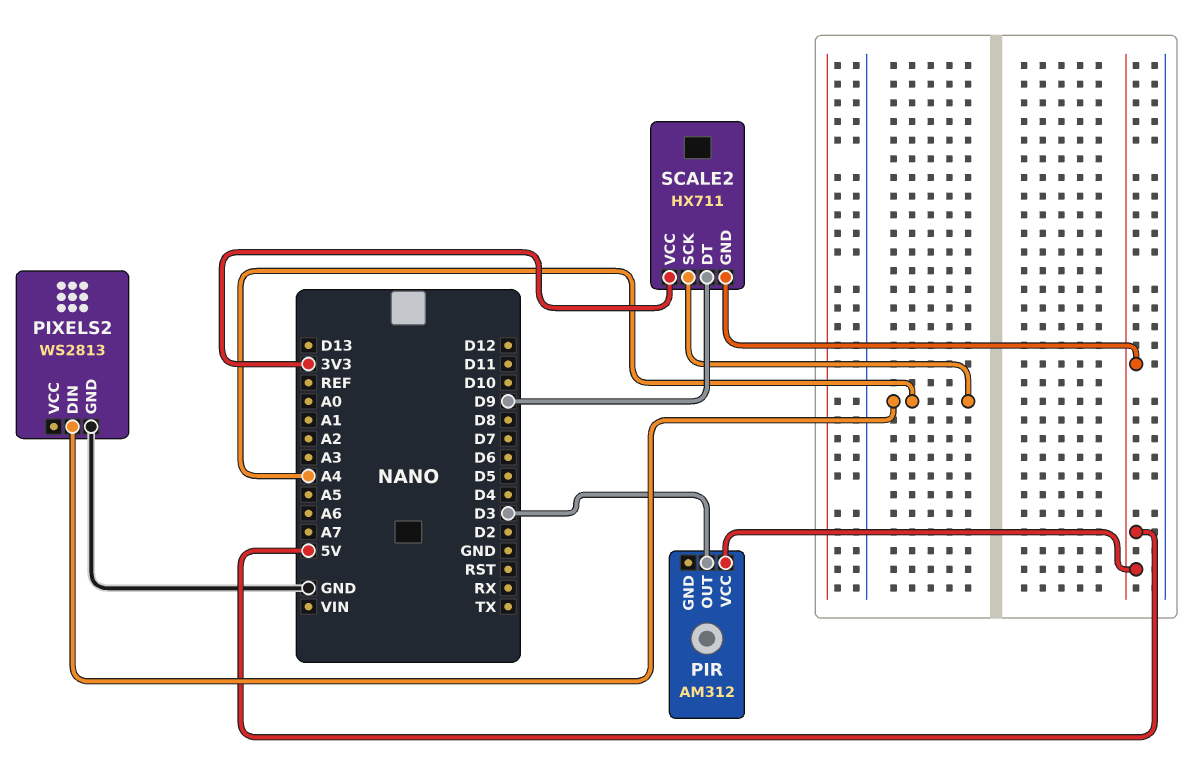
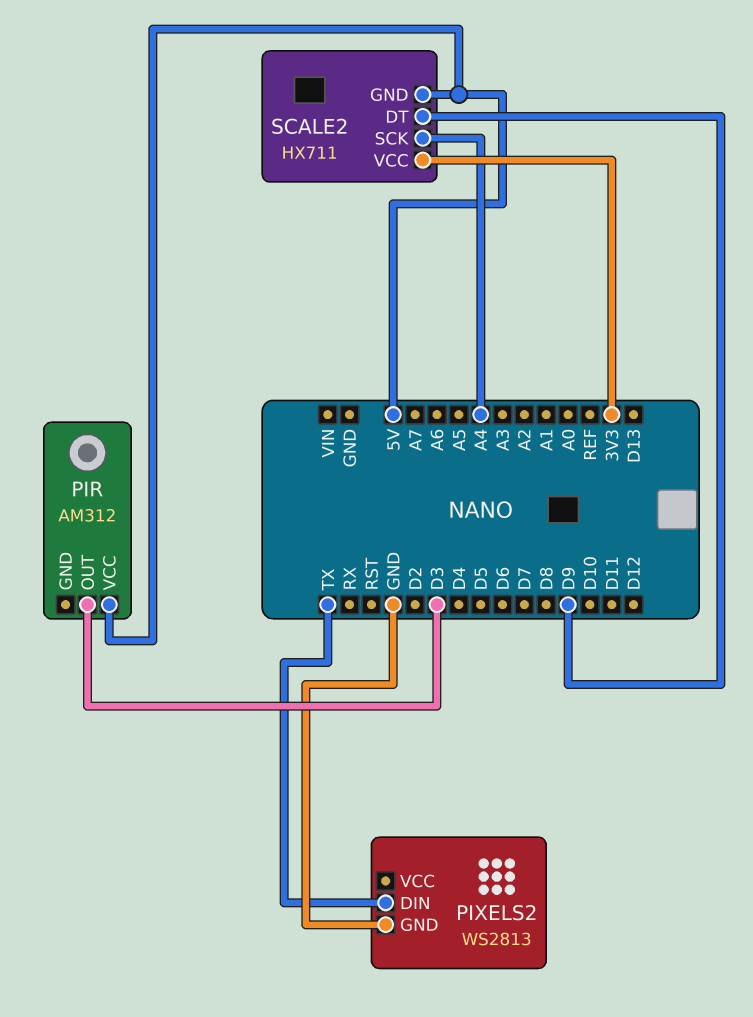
PIXELS2 pin DIN: A4 -> TX

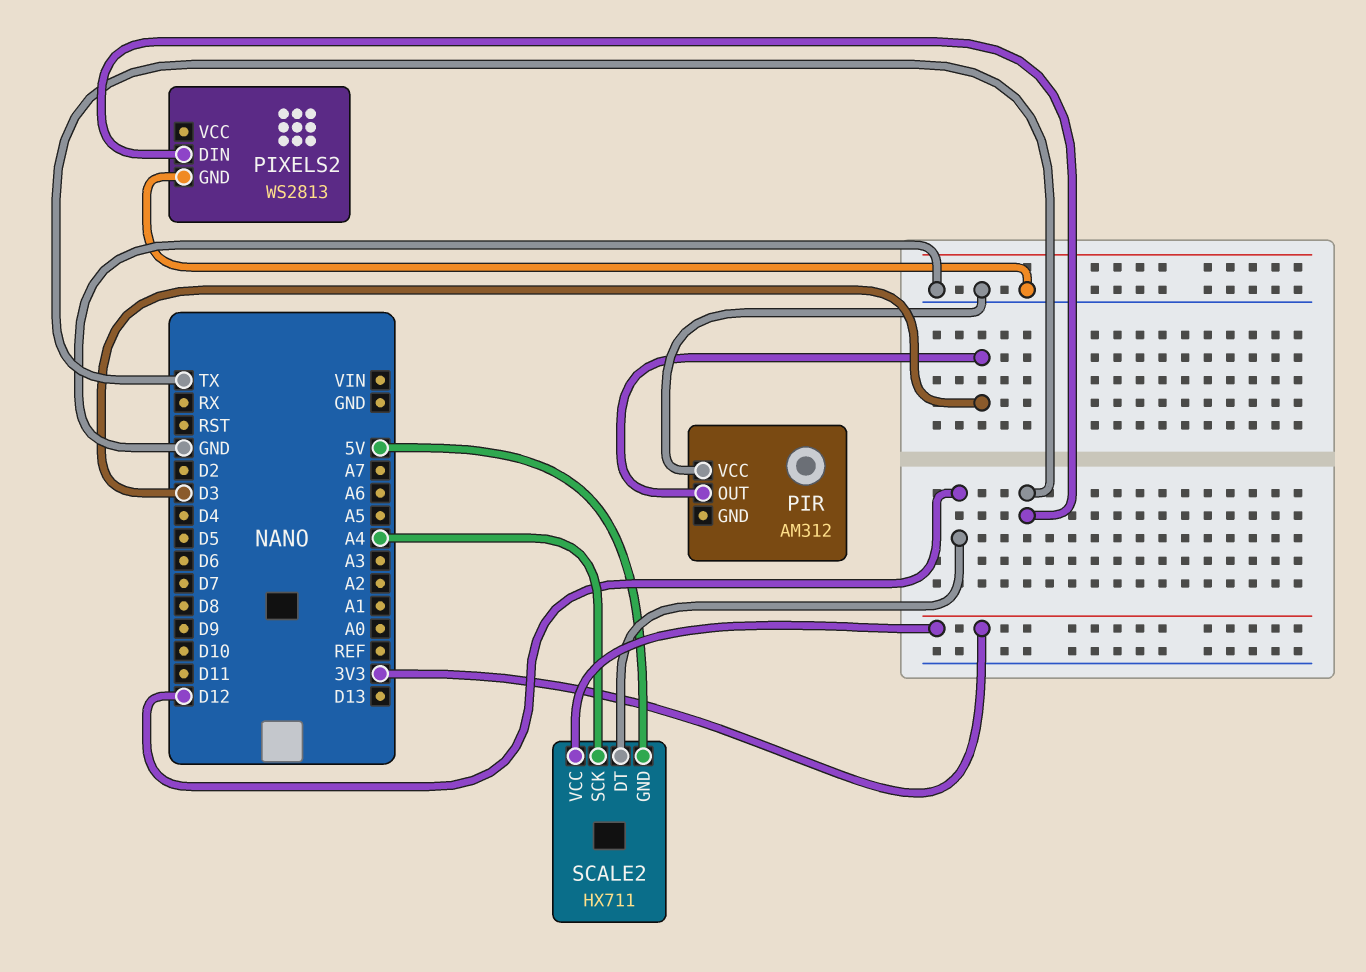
PIR pin VCC: 5V -> GND
SCALE2 pin DT: D9 -> D12

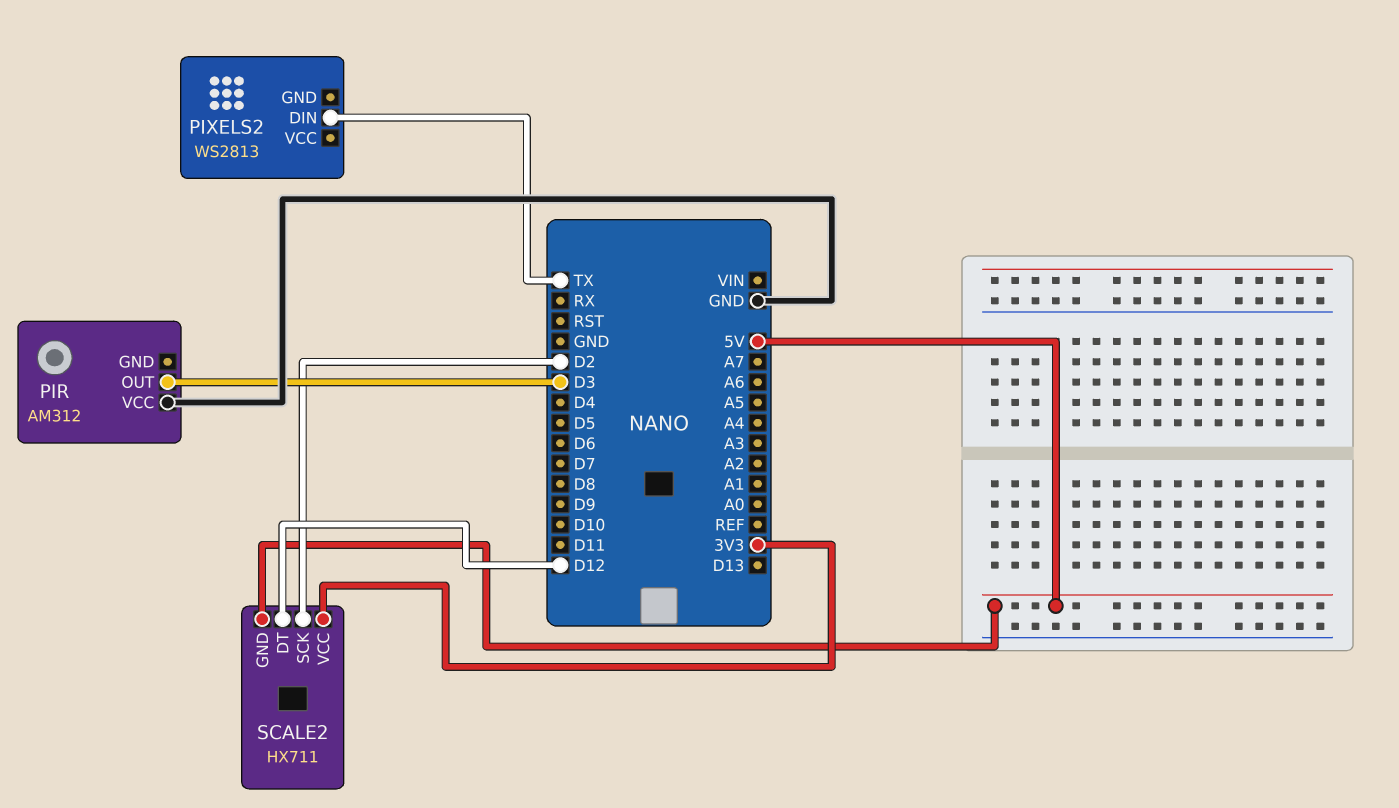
PIXELS2 pin GND: GND -> none
SCALE2 pin SCK: A4 -> D2

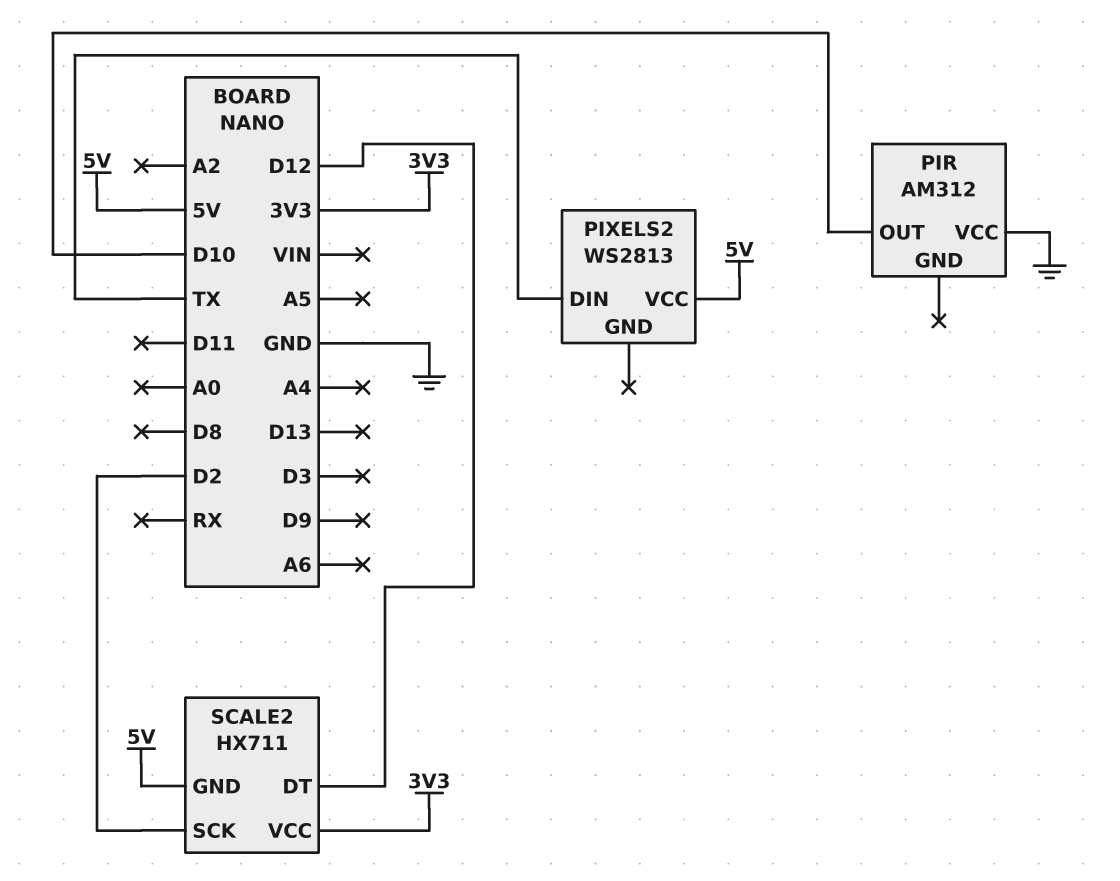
PIR pin OUT: D3 -> D10
PIXELS2 pin VCC: none -> 5V

